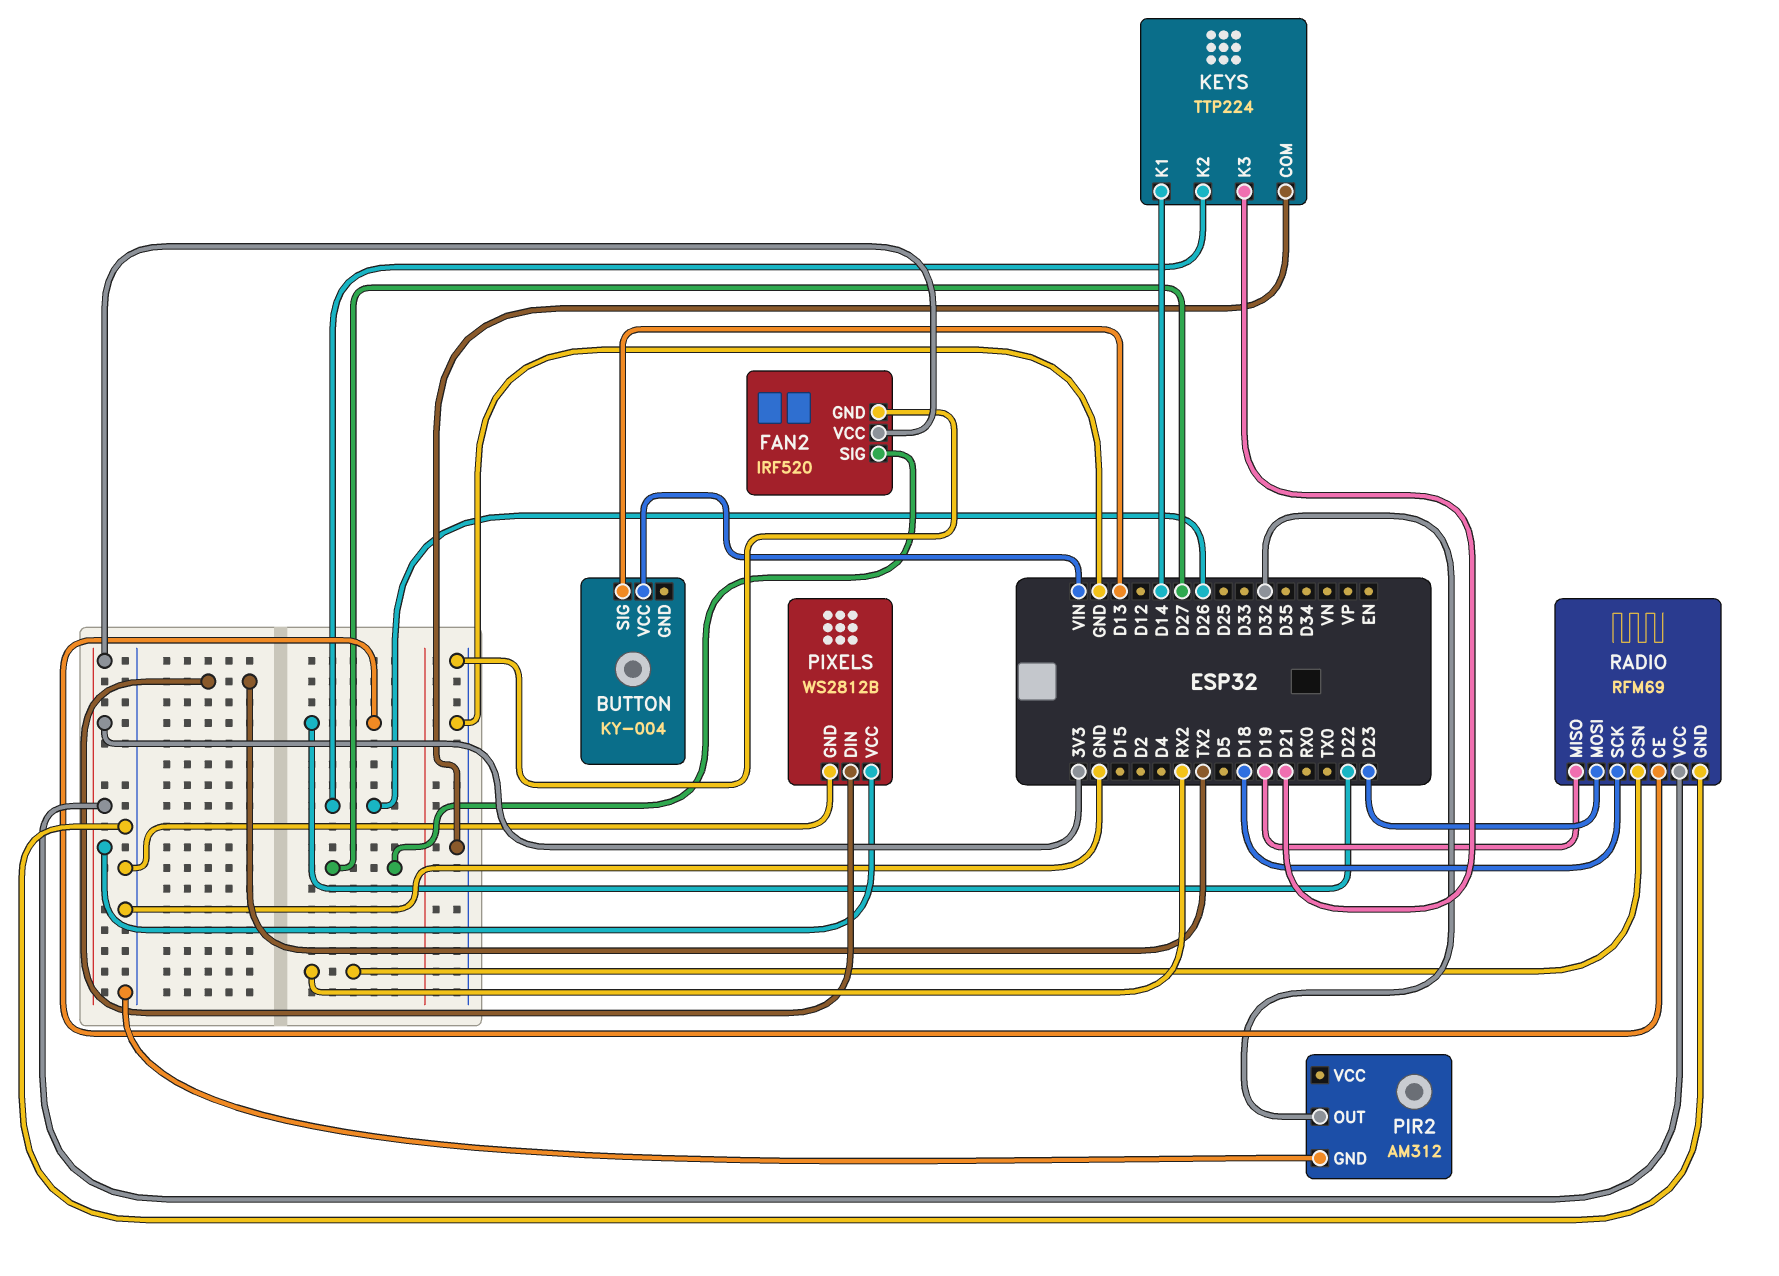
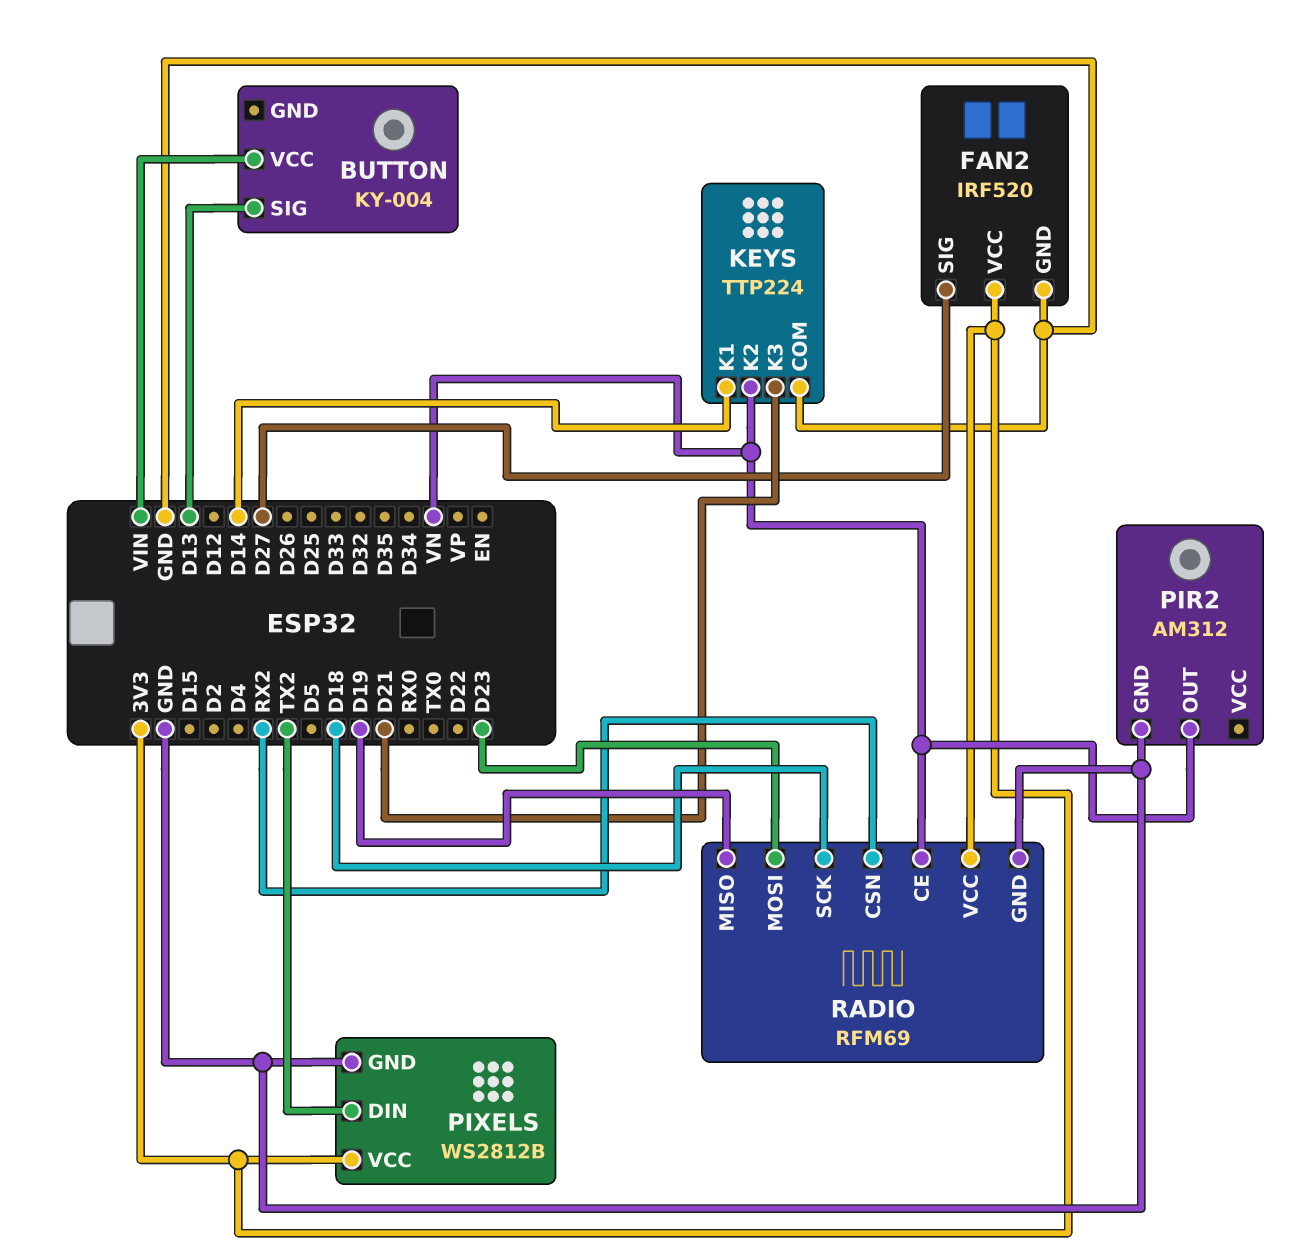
KEYS pin K2: D26 -> VN
PIR2 pin OUT: D32 -> VN
RADIO pin CE: D22 -> VN

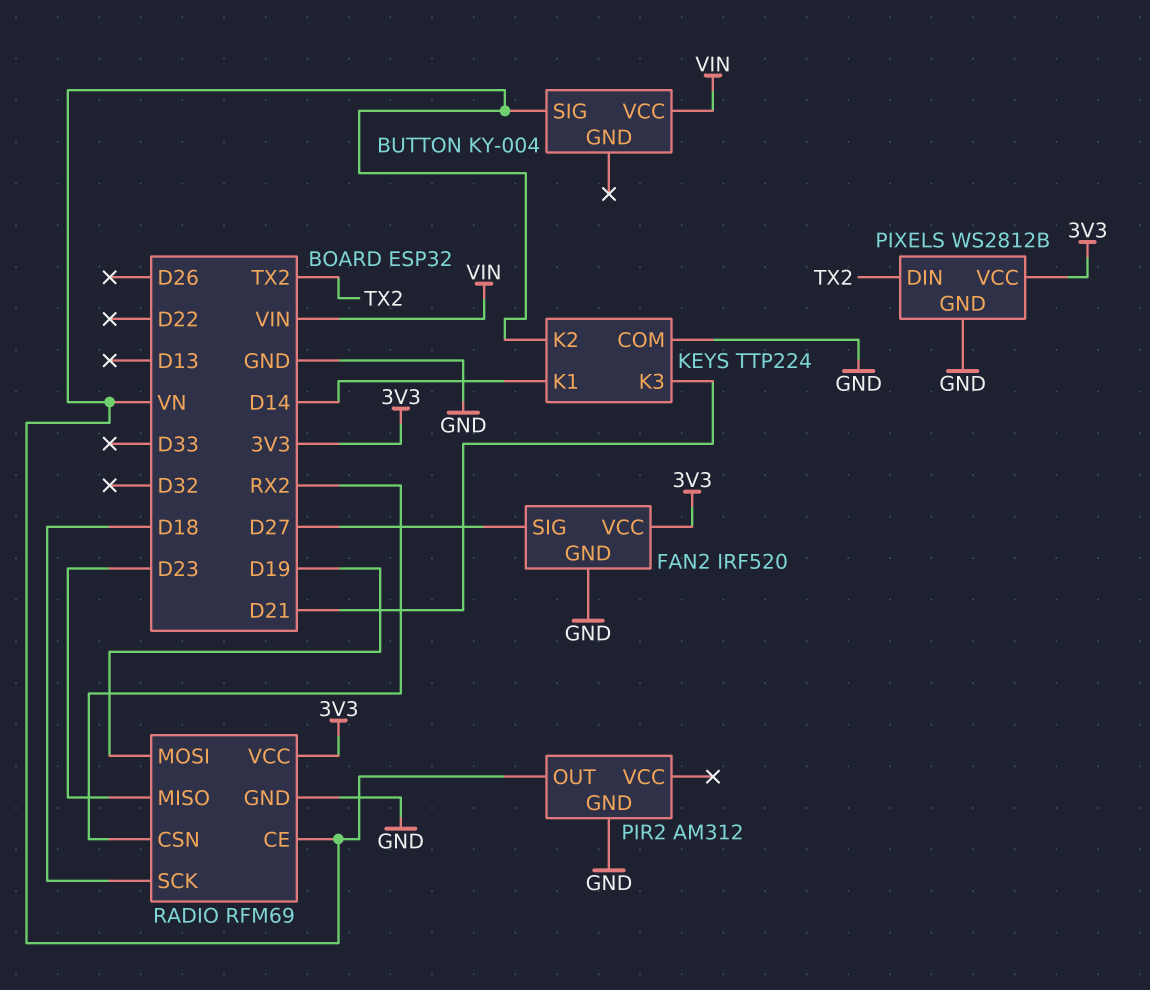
BUTTON pin SIG: D13 -> VN
RADIO pin MISO: D19 -> D23
RADIO pin MOSI: D23 -> D19

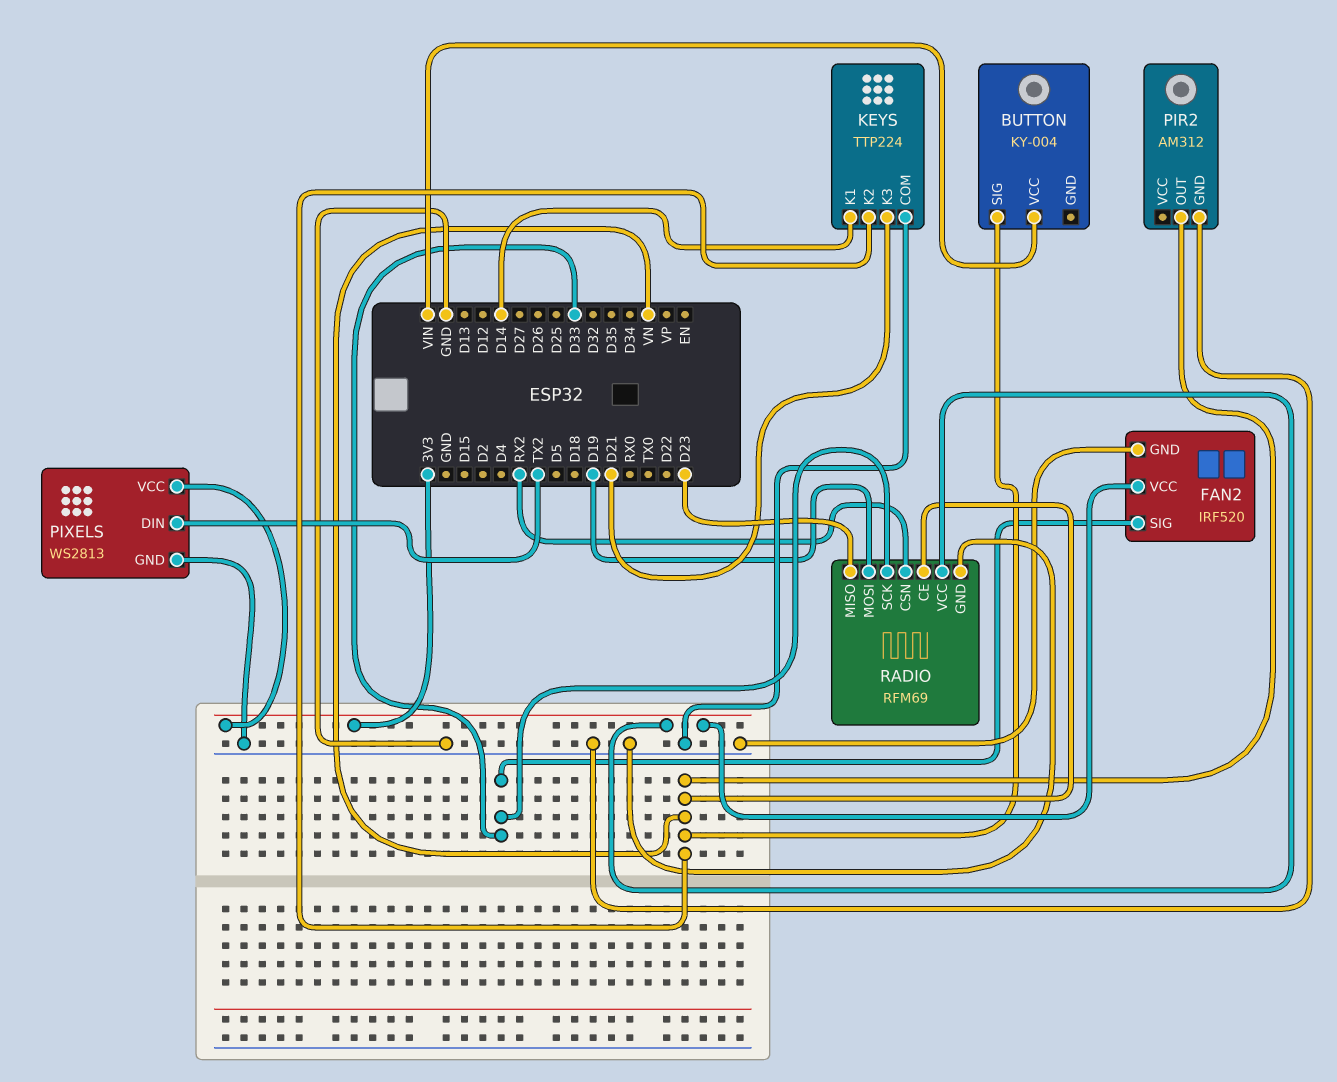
FAN2 pin SIG: D27 -> D33
PIXELS: WS2812B -> WS2813
RADIO pin SCK: D18 -> D33

